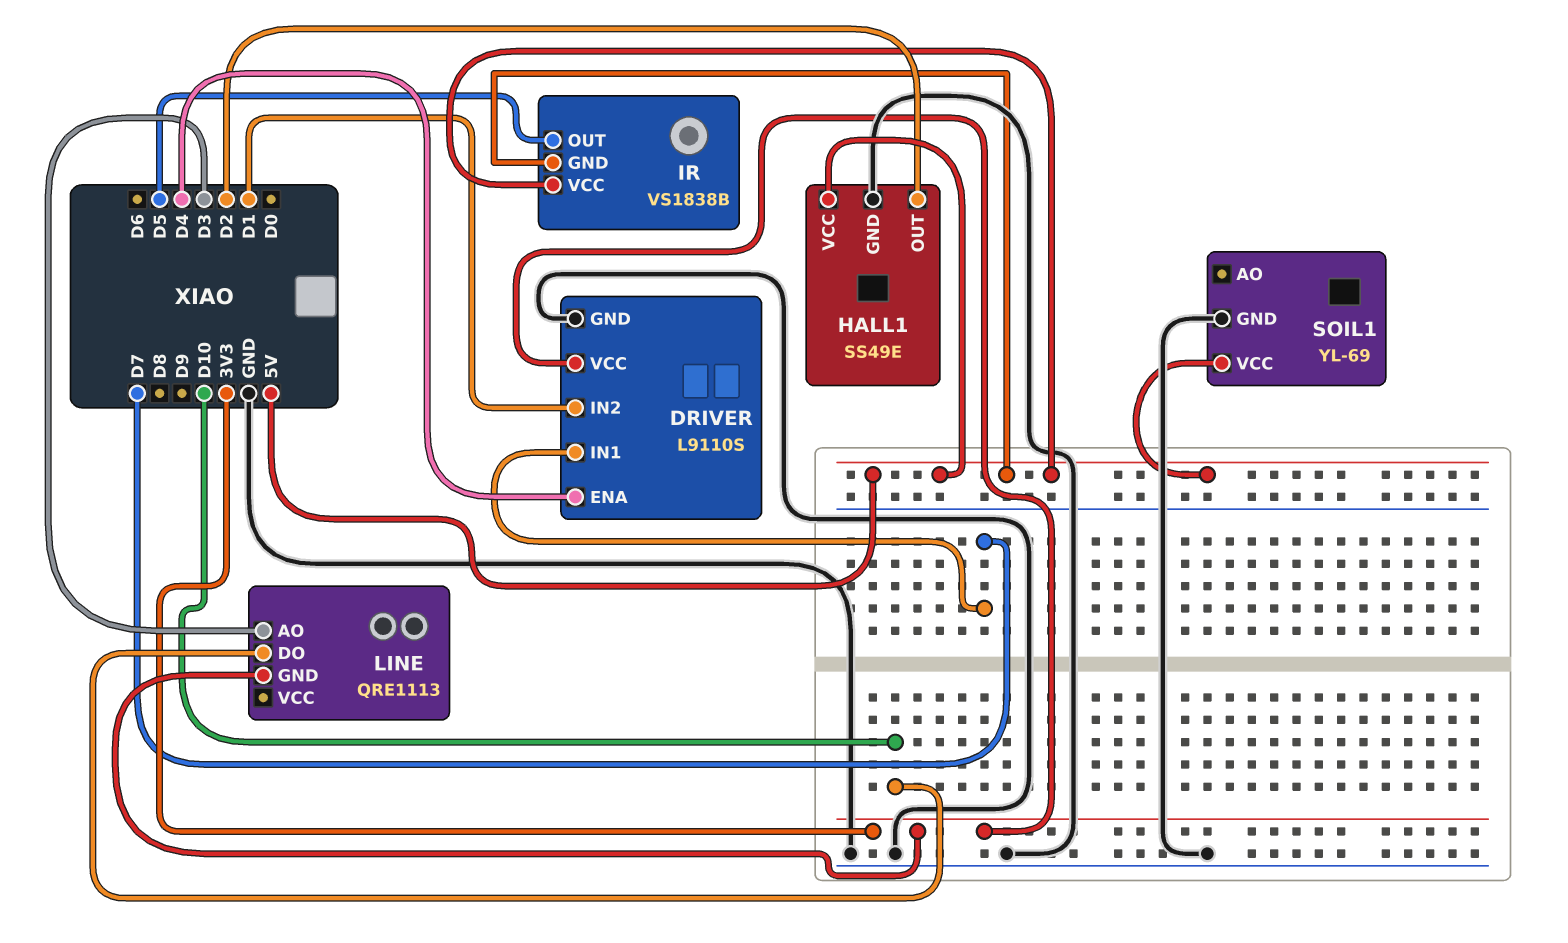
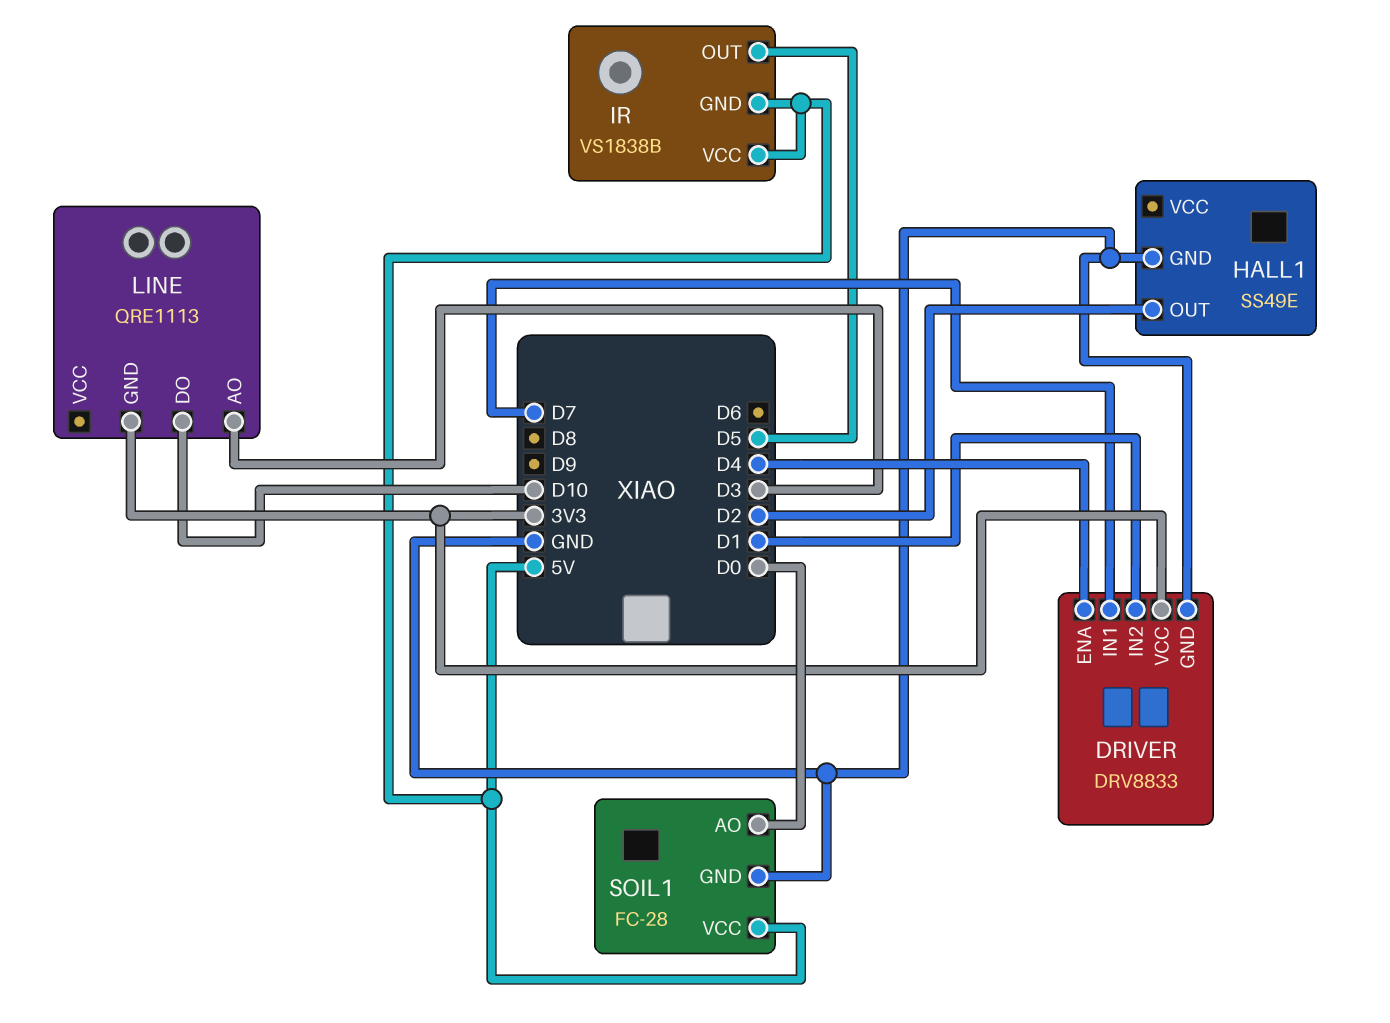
DRIVER: L9110S -> DRV8833
HALL1 pin VCC: 5V -> none
SOIL1: YL-69 -> FC-28
SOIL1 pin AO: none -> D0

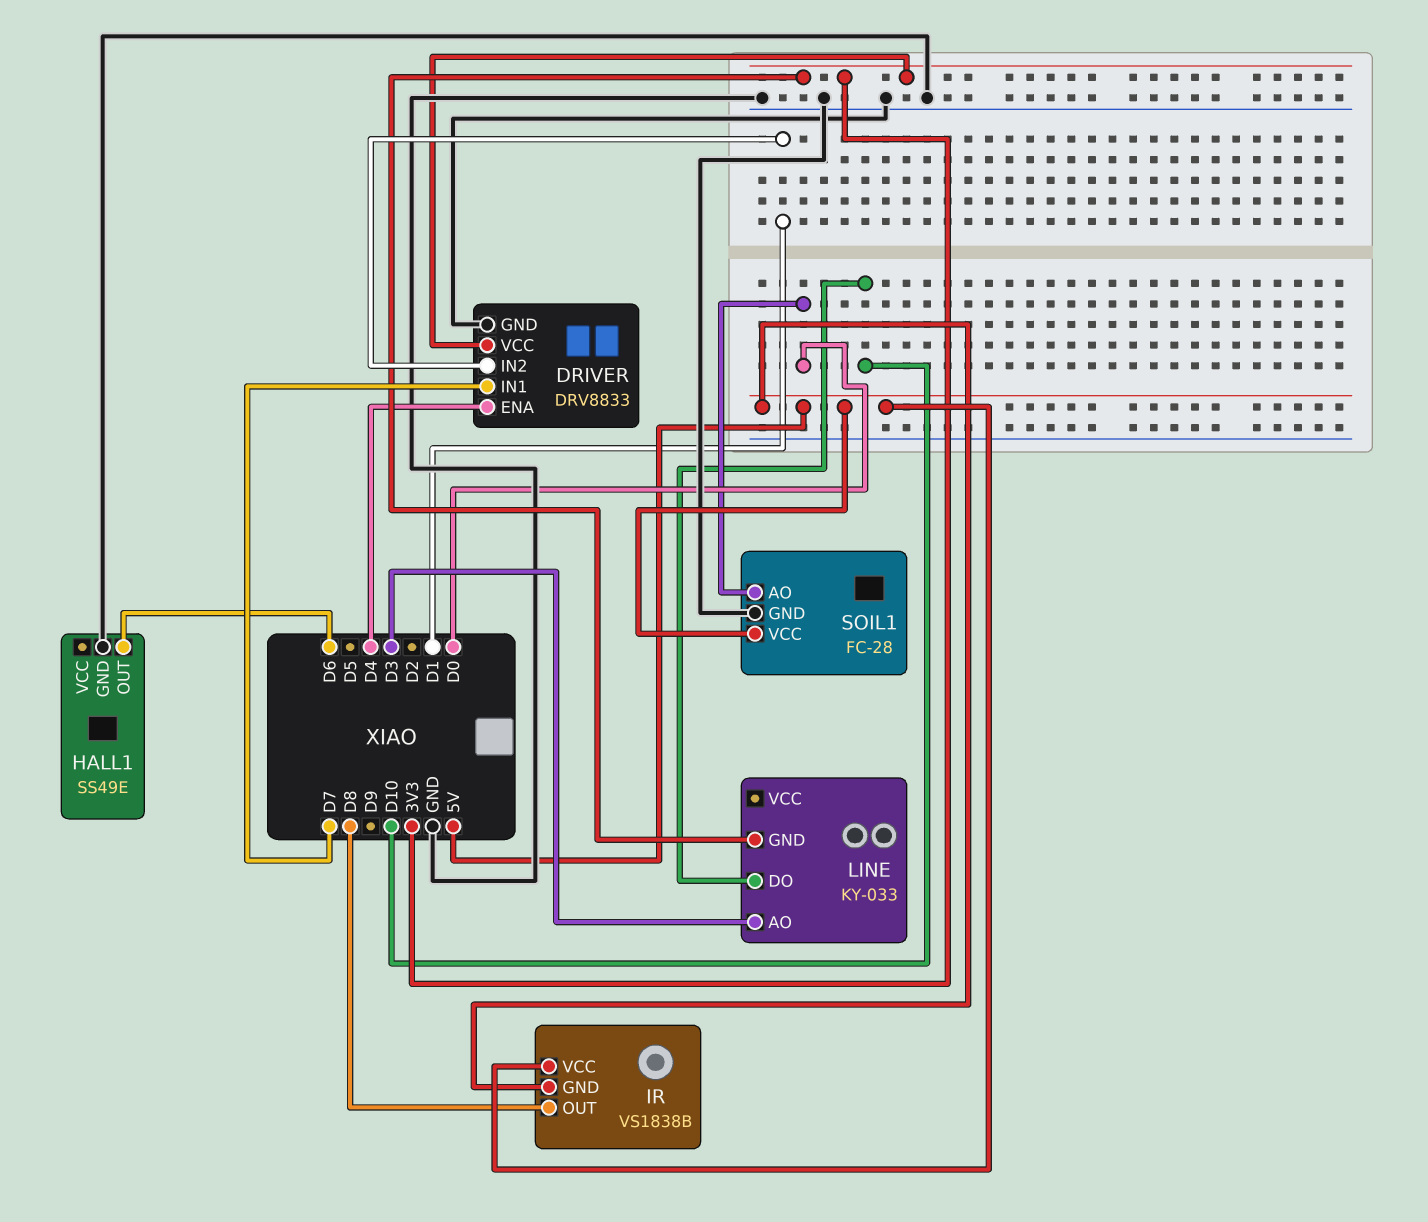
HALL1 pin OUT: D2 -> D6
IR pin OUT: D5 -> D8
LINE: QRE1113 -> KY-033

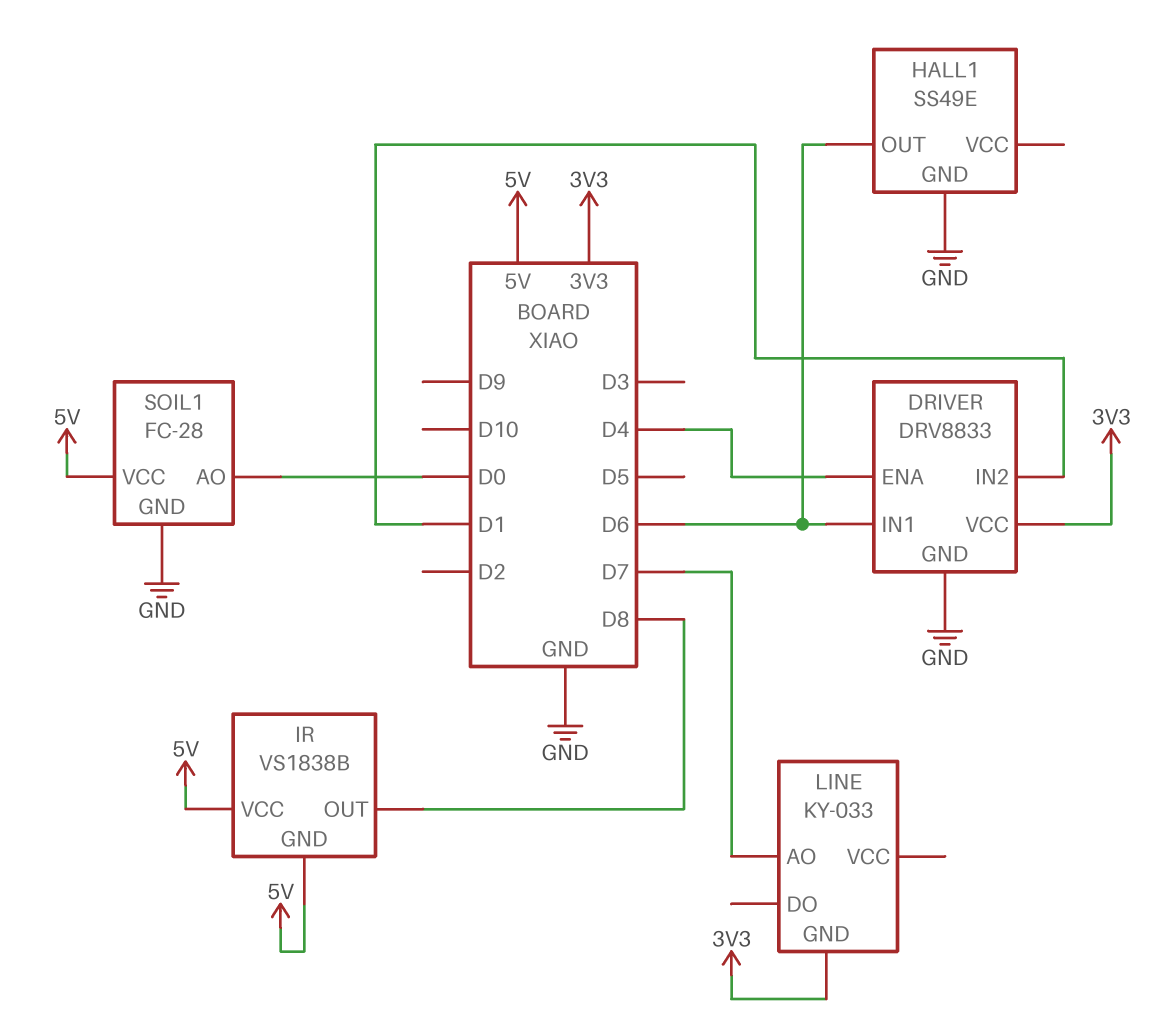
DRIVER pin IN1: D7 -> D6
LINE pin AO: D3 -> D7
LINE pin DO: D10 -> none

